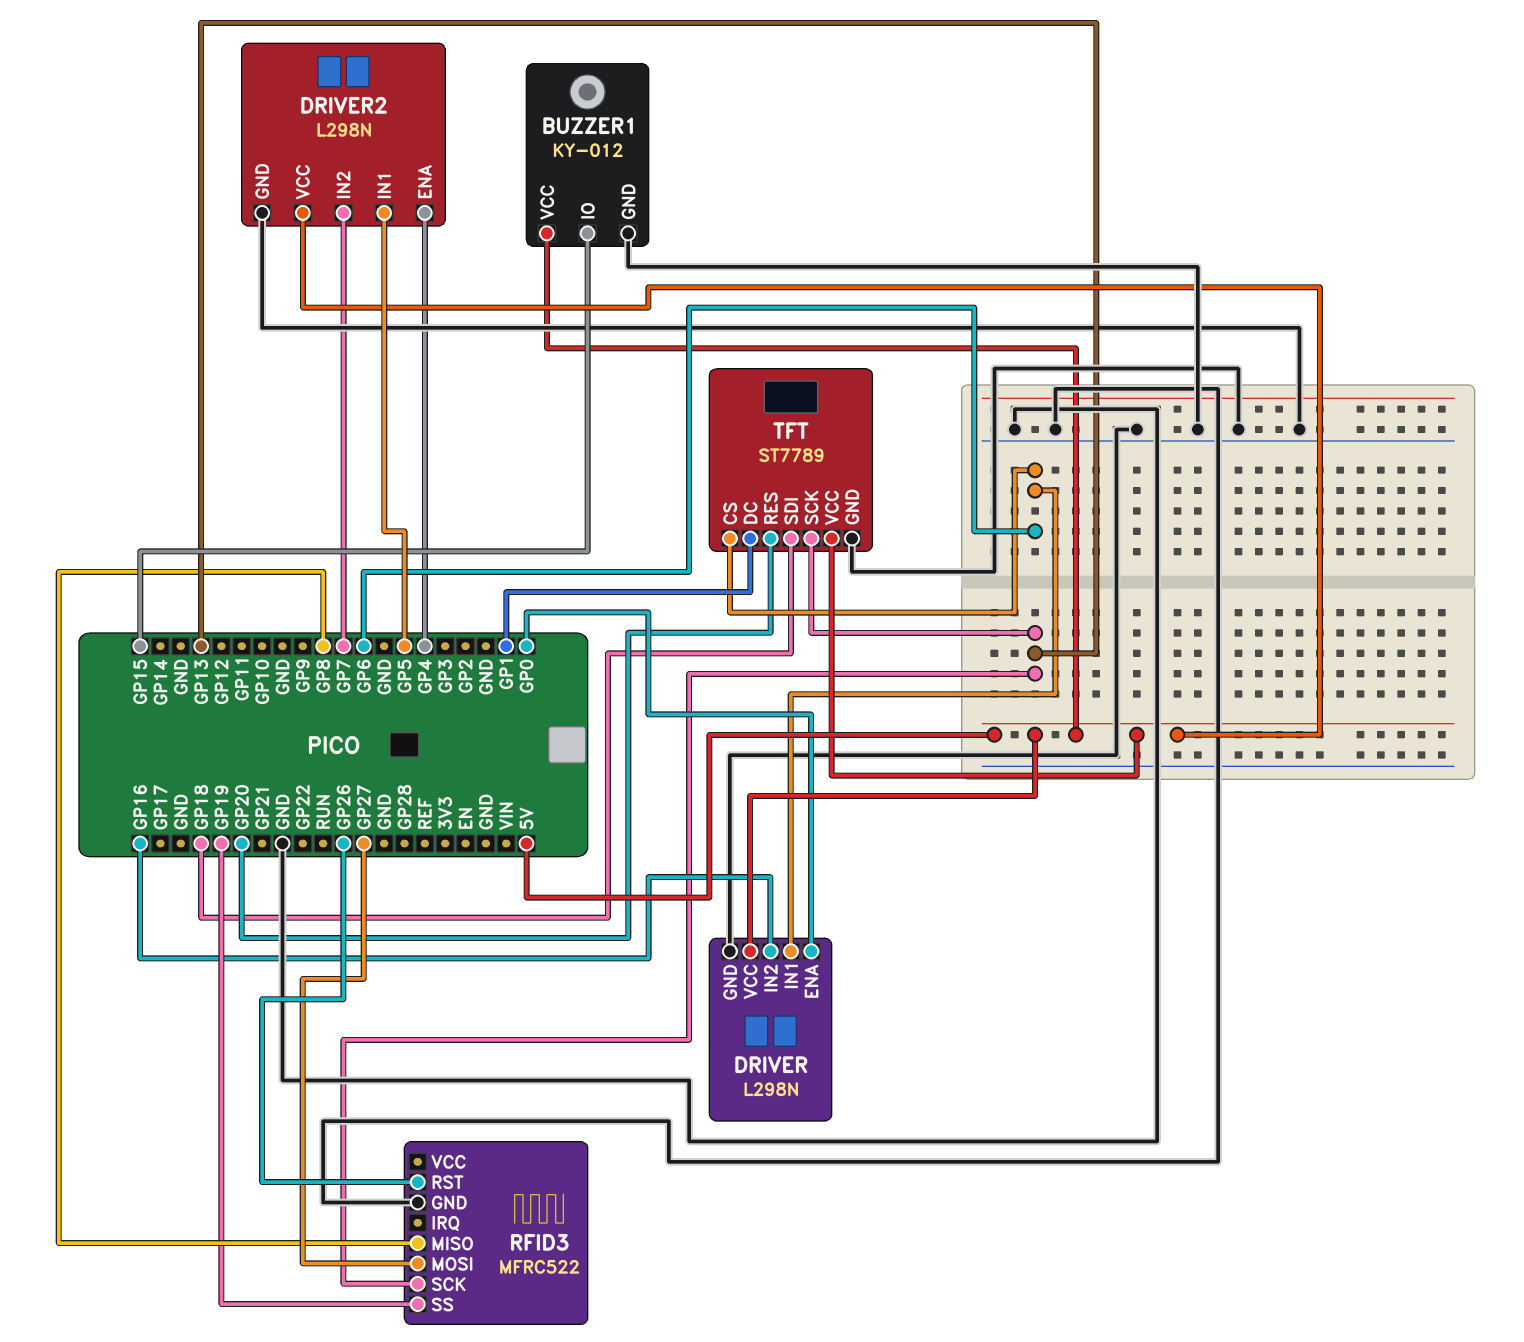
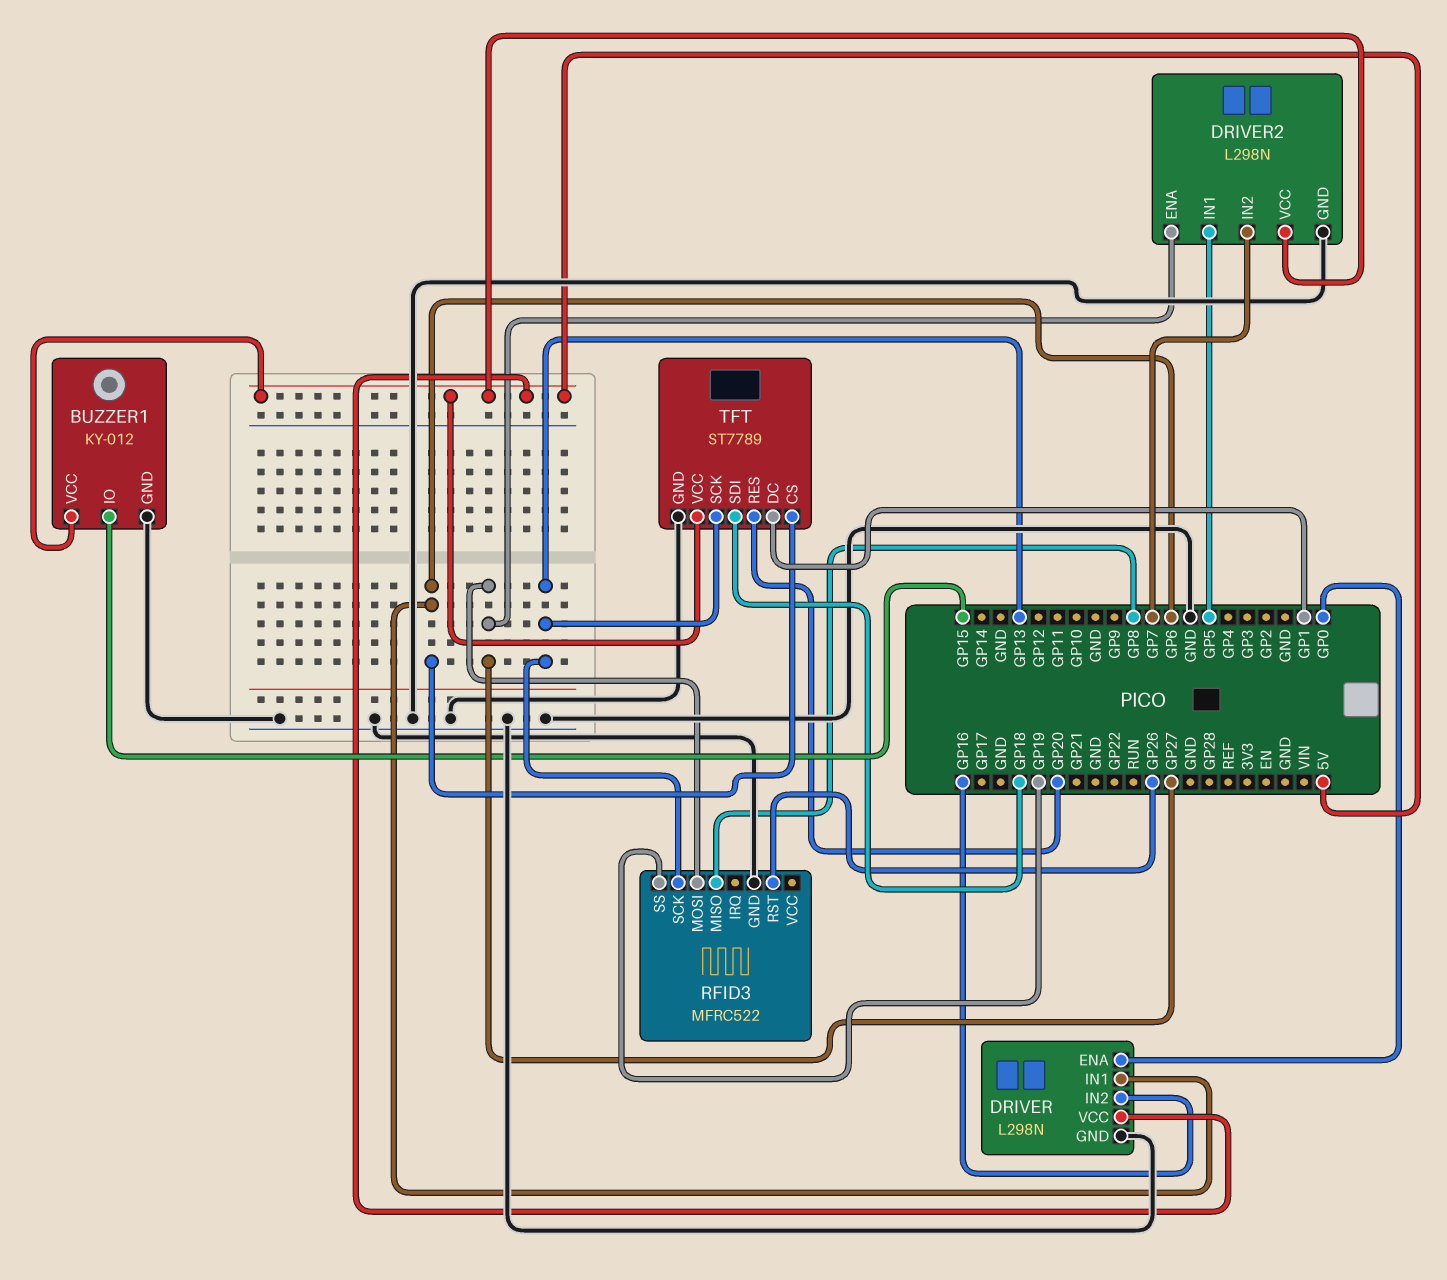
DRIVER2 pin ENA: GP4 -> GP27

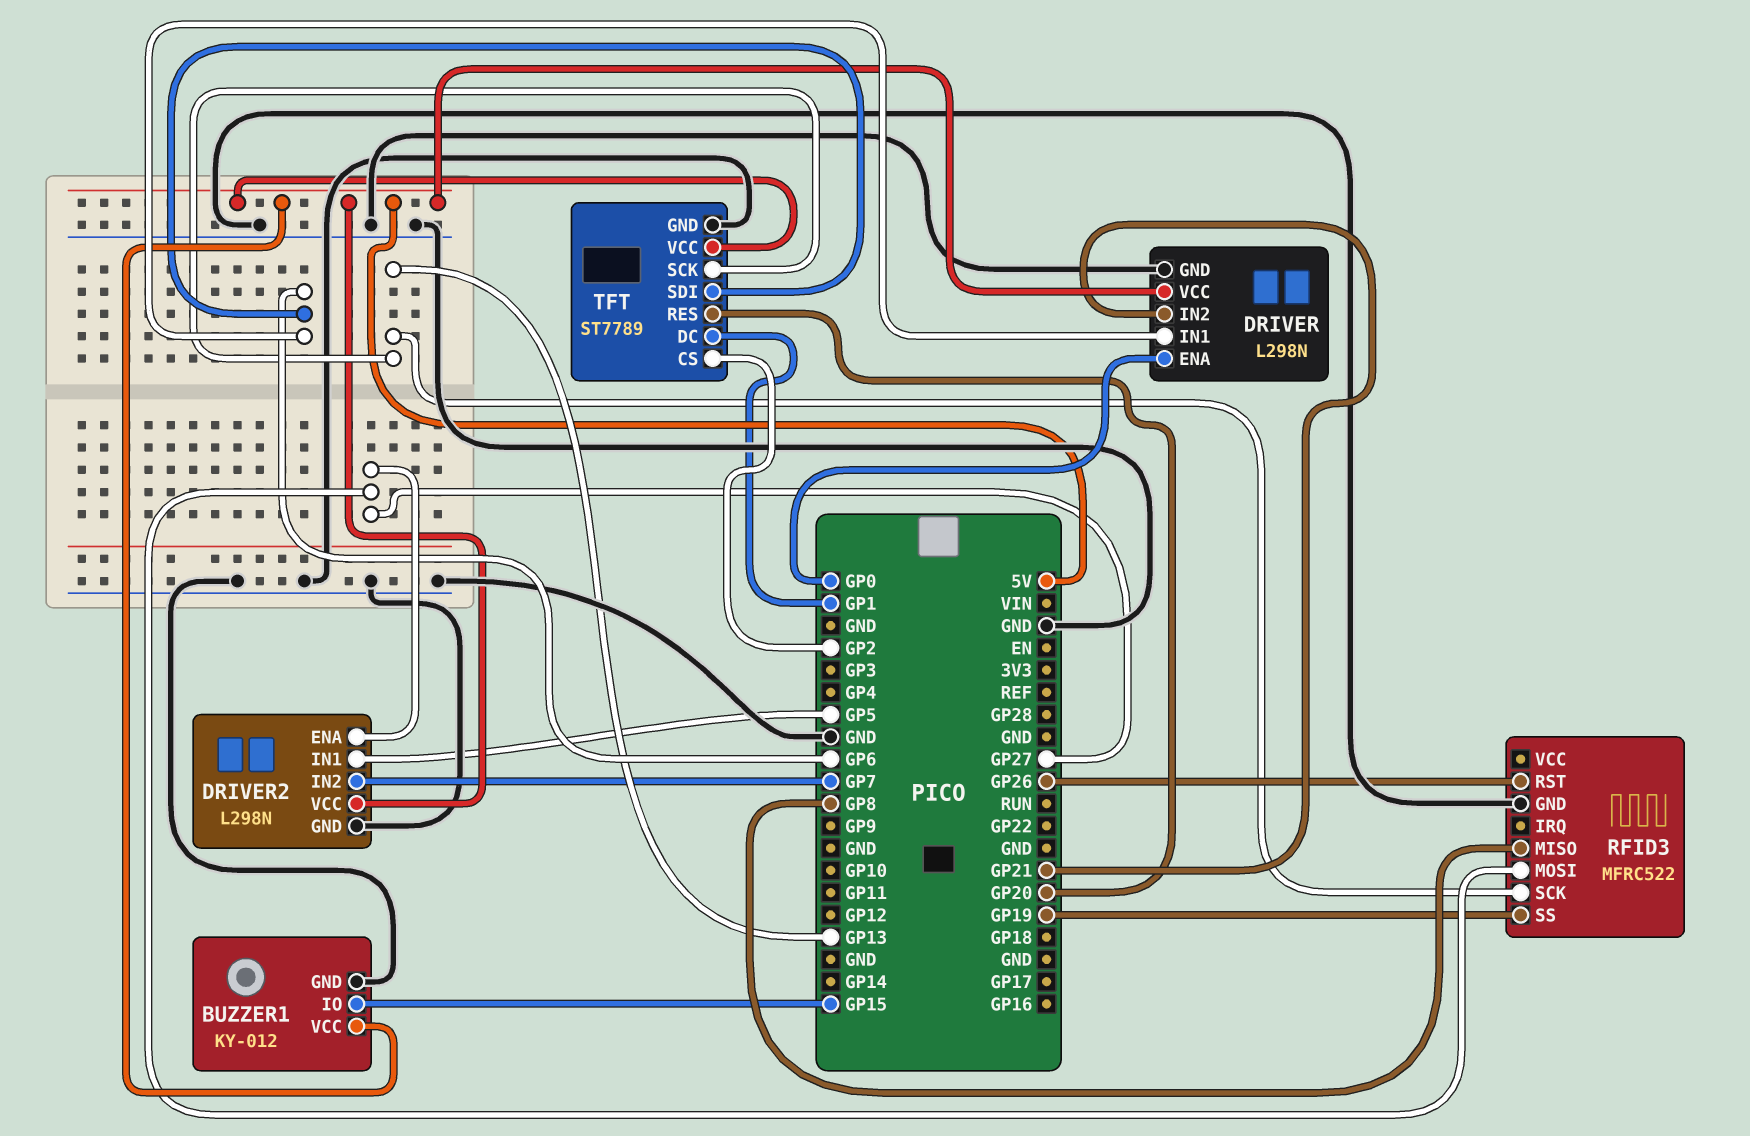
DRIVER pin IN2: GP16 -> GP21
TFT pin CS: GP6 -> GP2
TFT pin SDI: GP18 -> GP6

